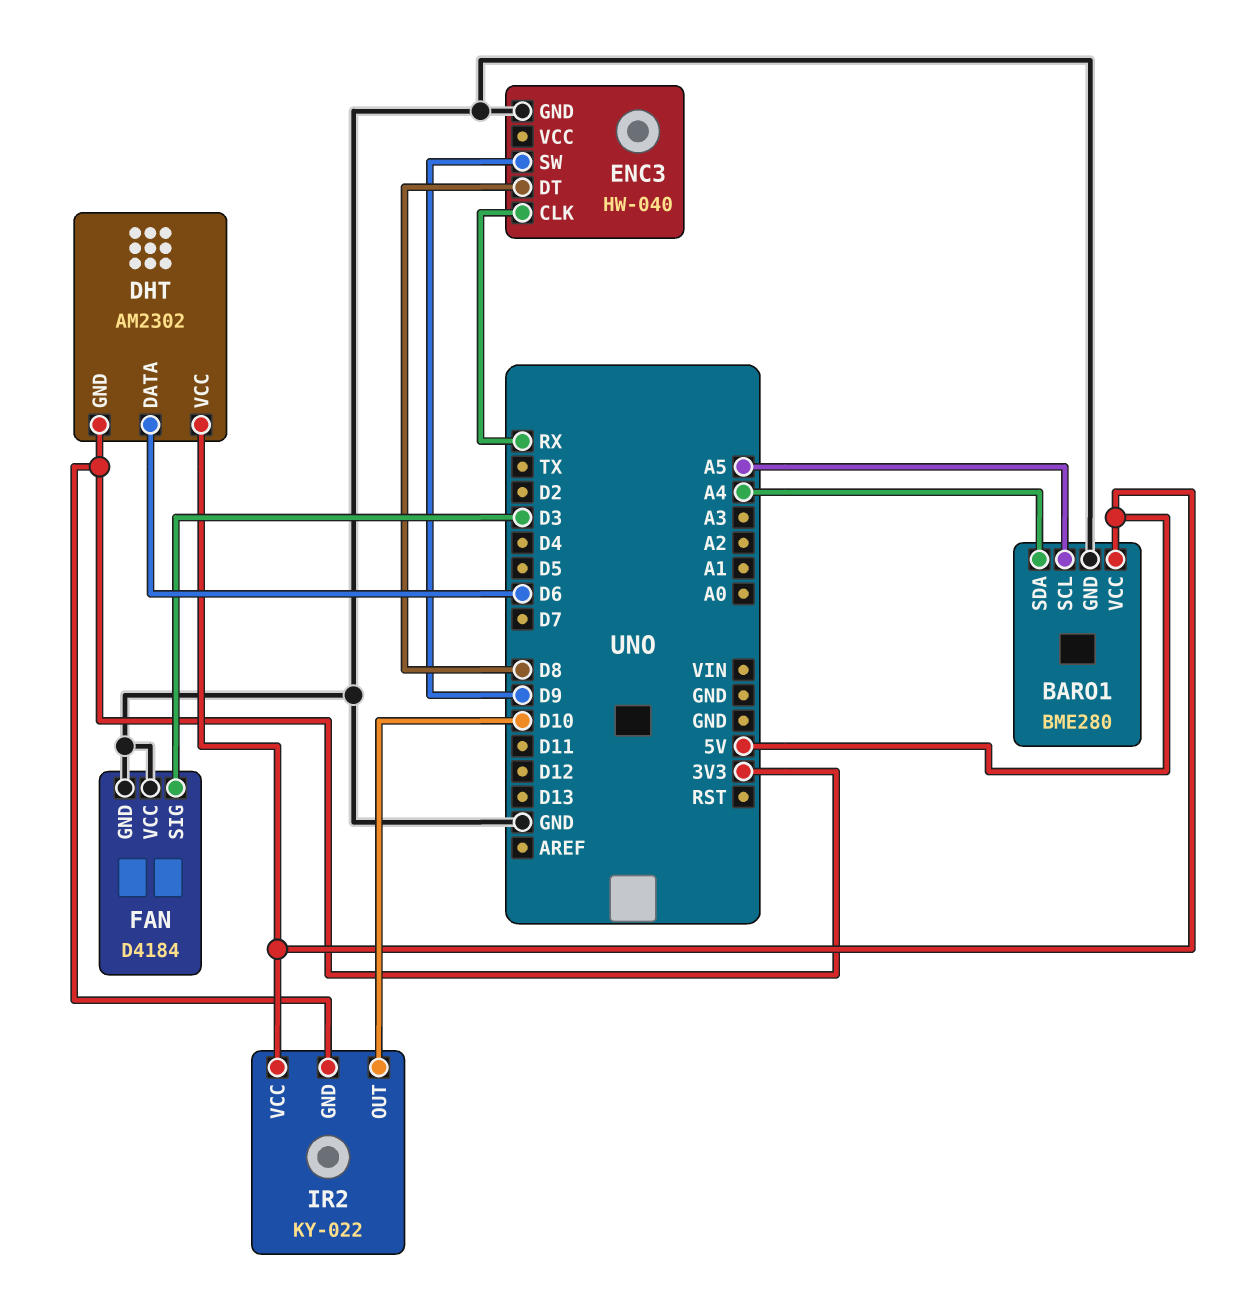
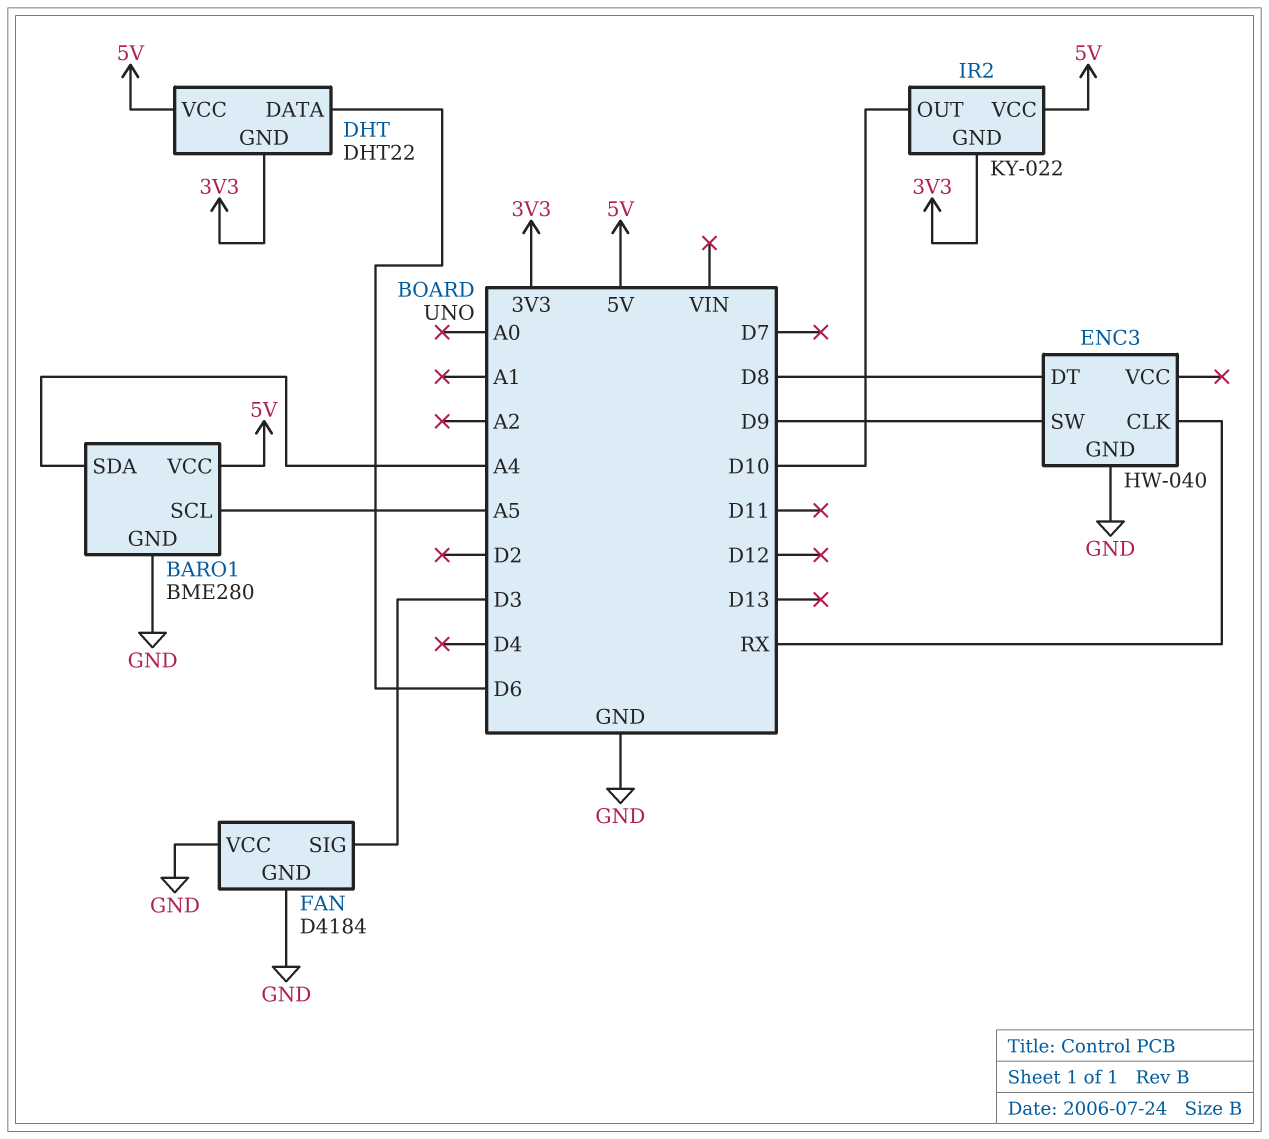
DHT: AM2302 -> DHT22

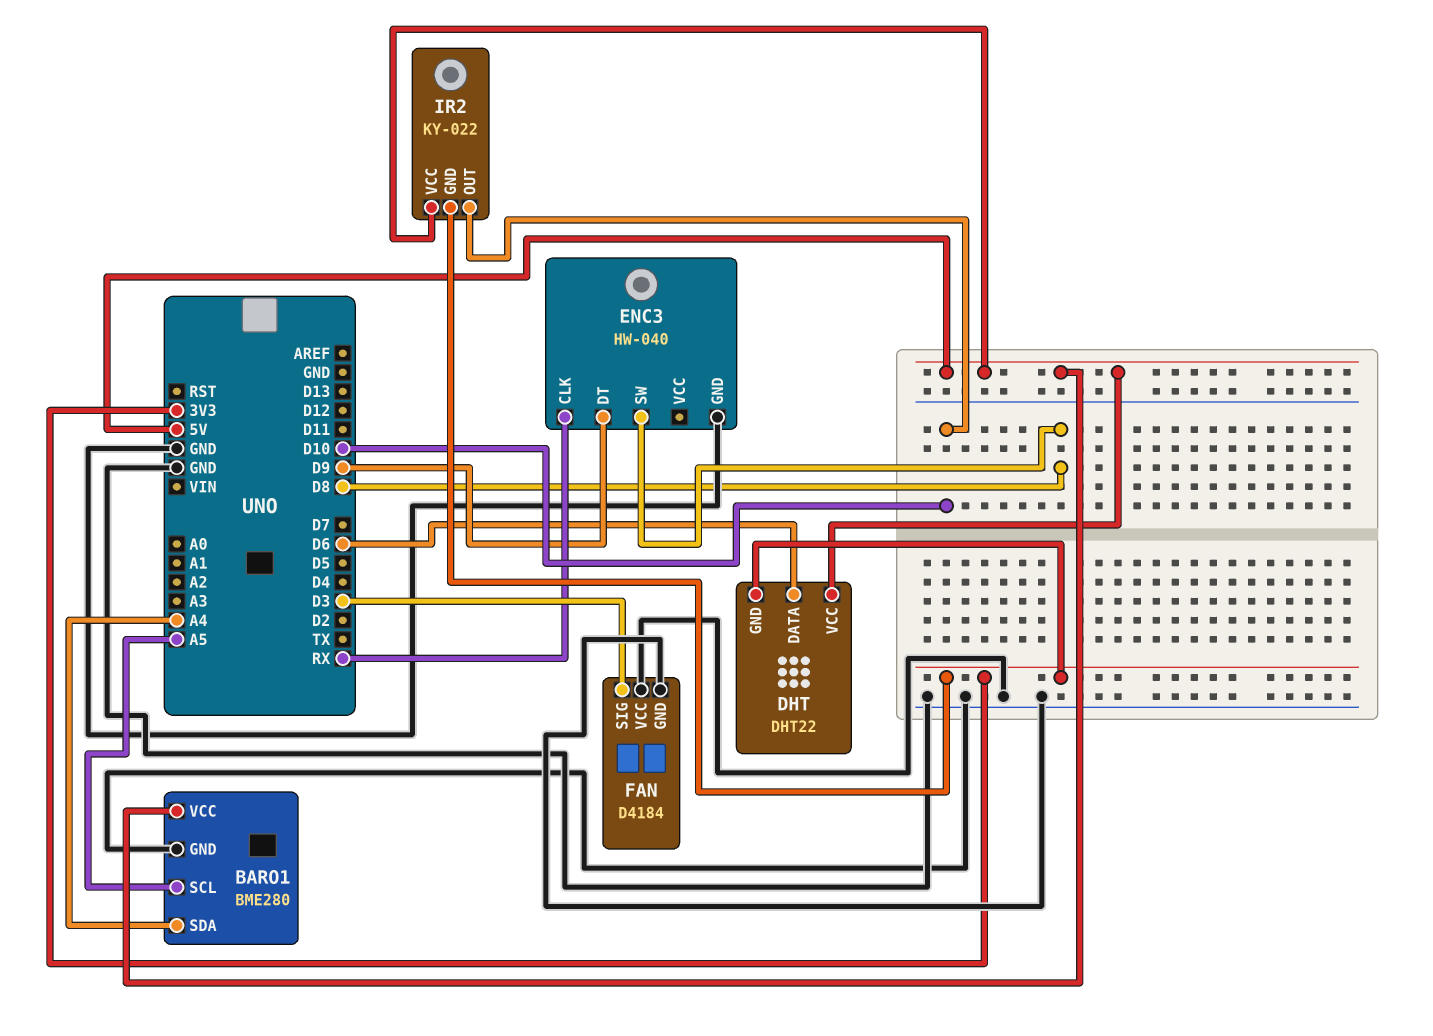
ENC3 pin DT: D8 -> D9
ENC3 pin SW: D9 -> D8

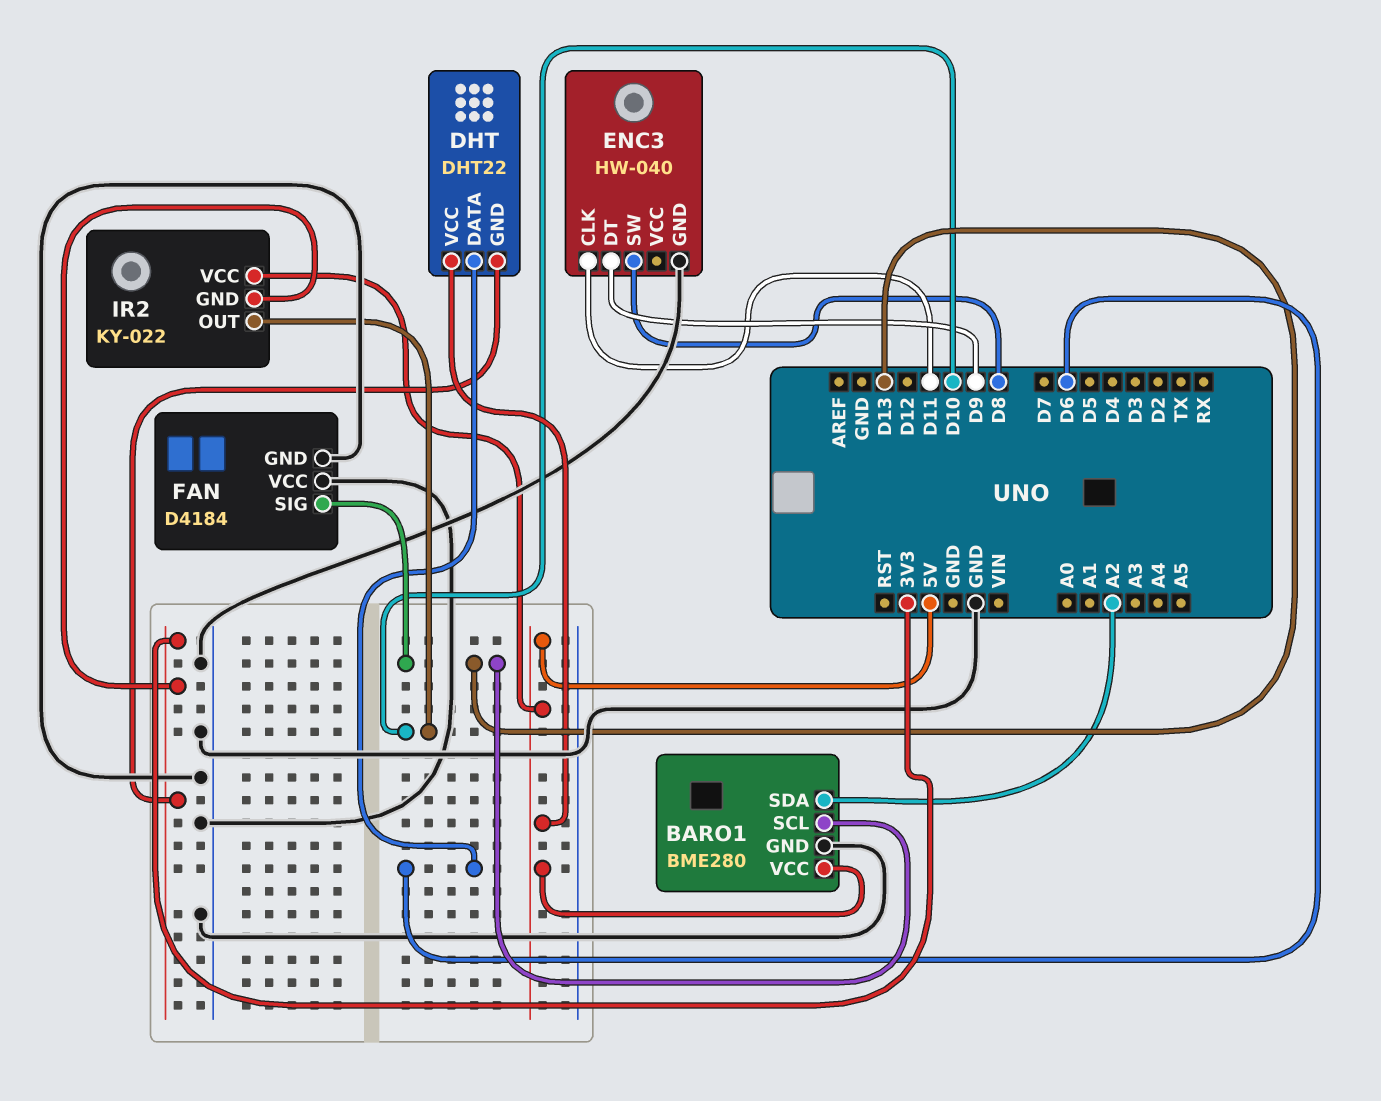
BARO1 pin SCL: A5 -> D13
BARO1 pin SDA: A4 -> A2
ENC3 pin CLK: RX -> D11
FAN pin SIG: D3 -> D13

